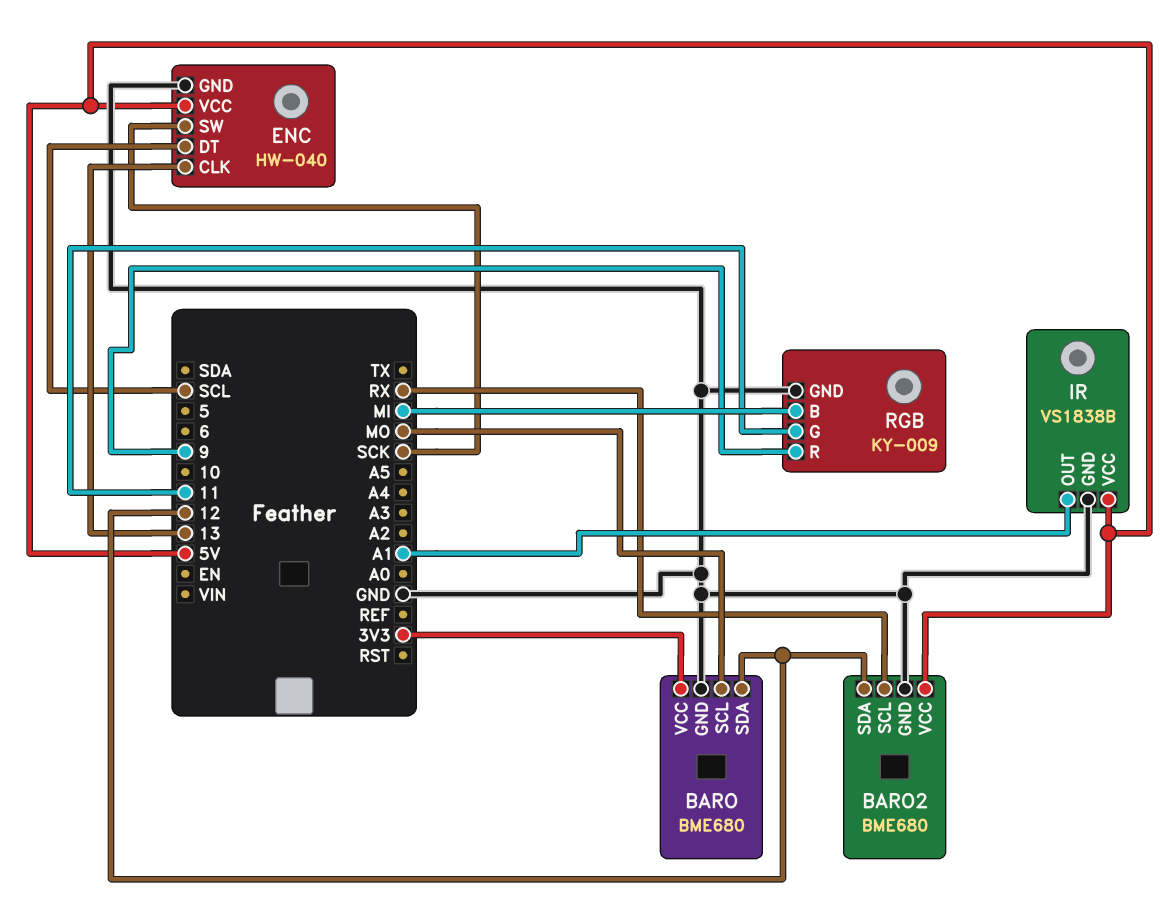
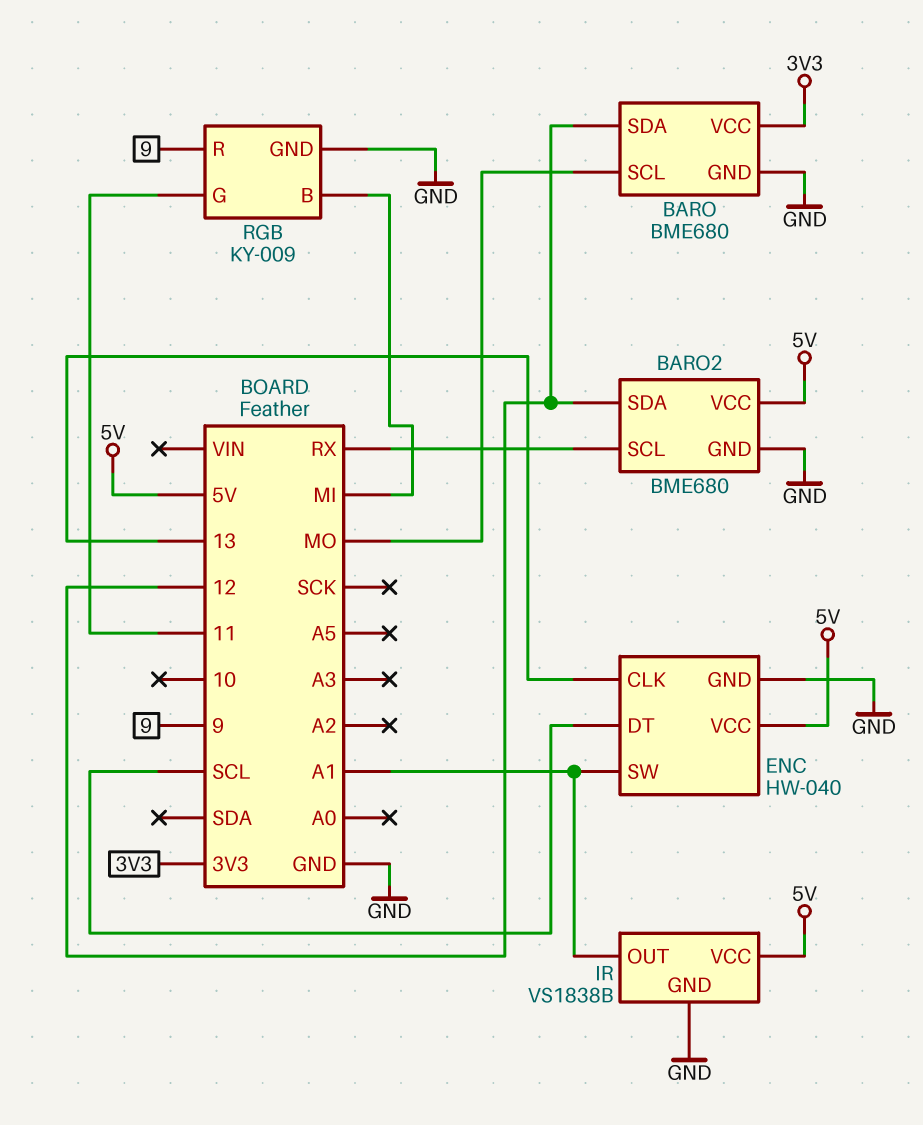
ENC pin SW: SCK -> A1

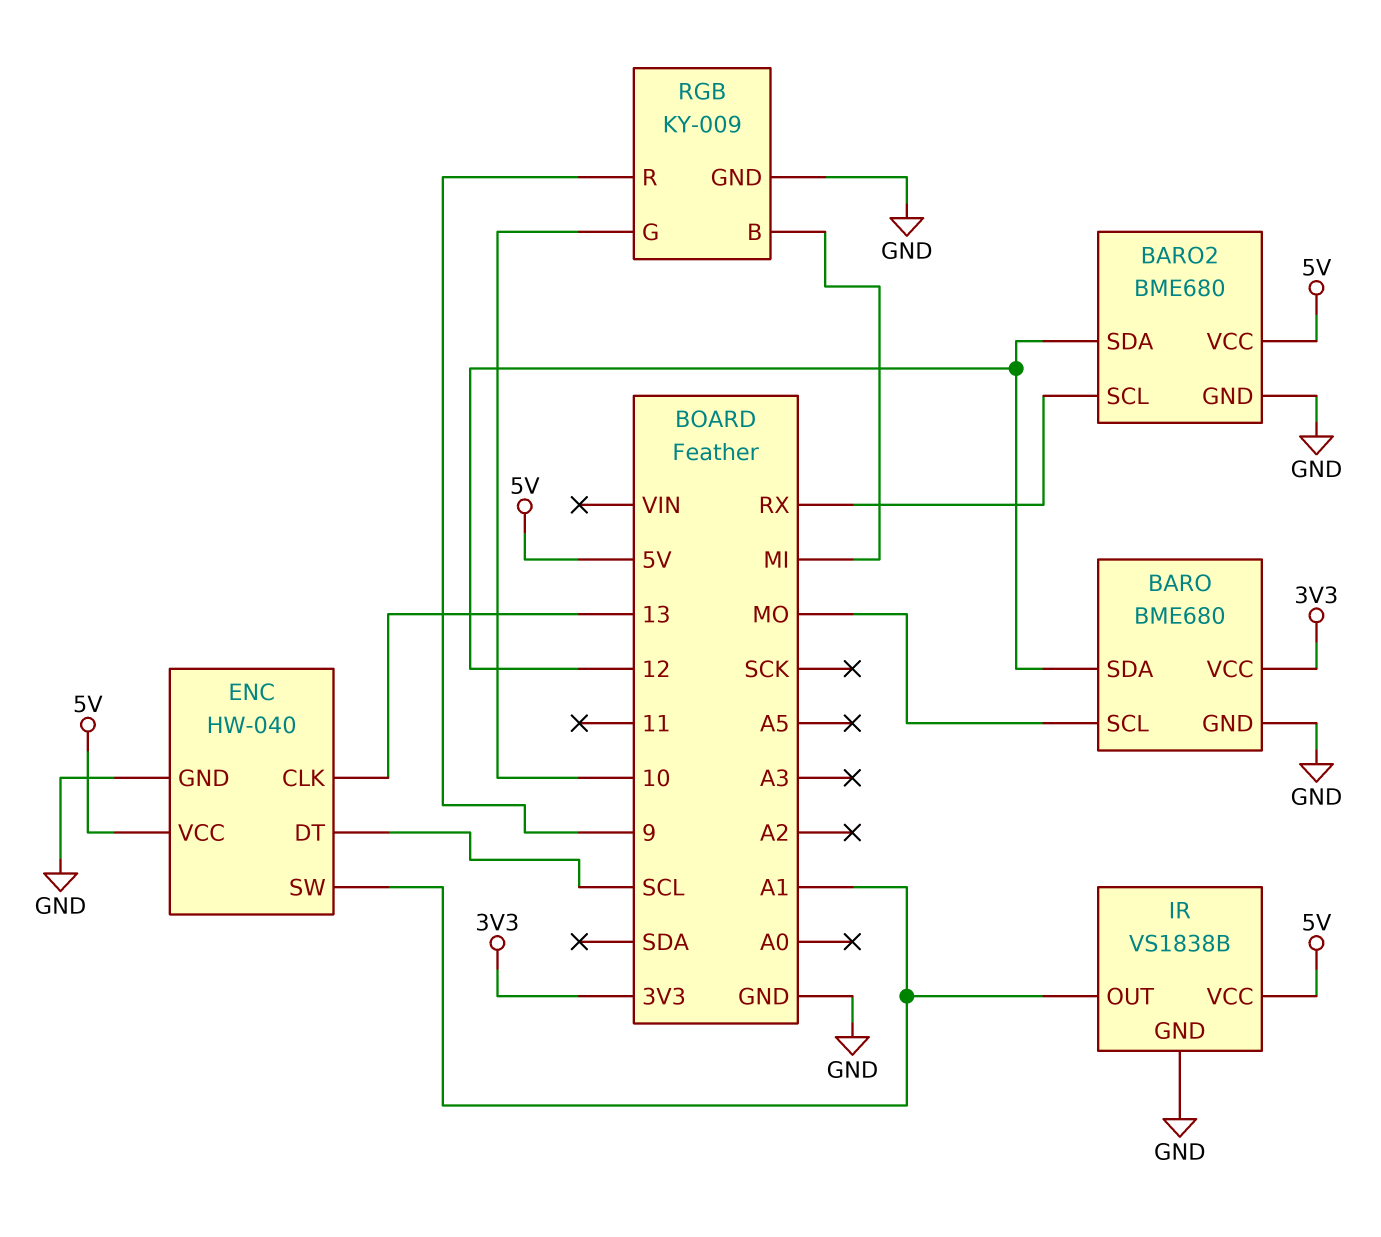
RGB pin G: 11 -> 10

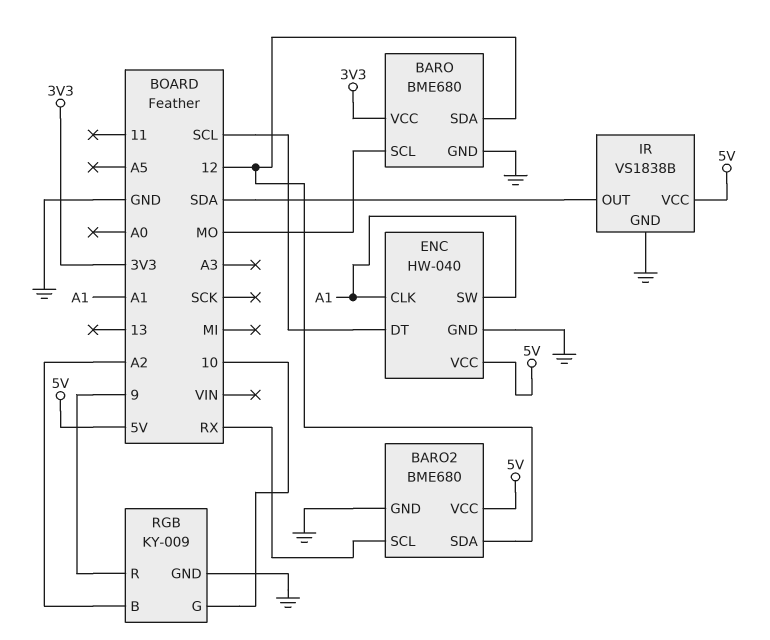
ENC pin CLK: 13 -> A1
IR pin OUT: A1 -> SDA
RGB pin B: MI -> A2

